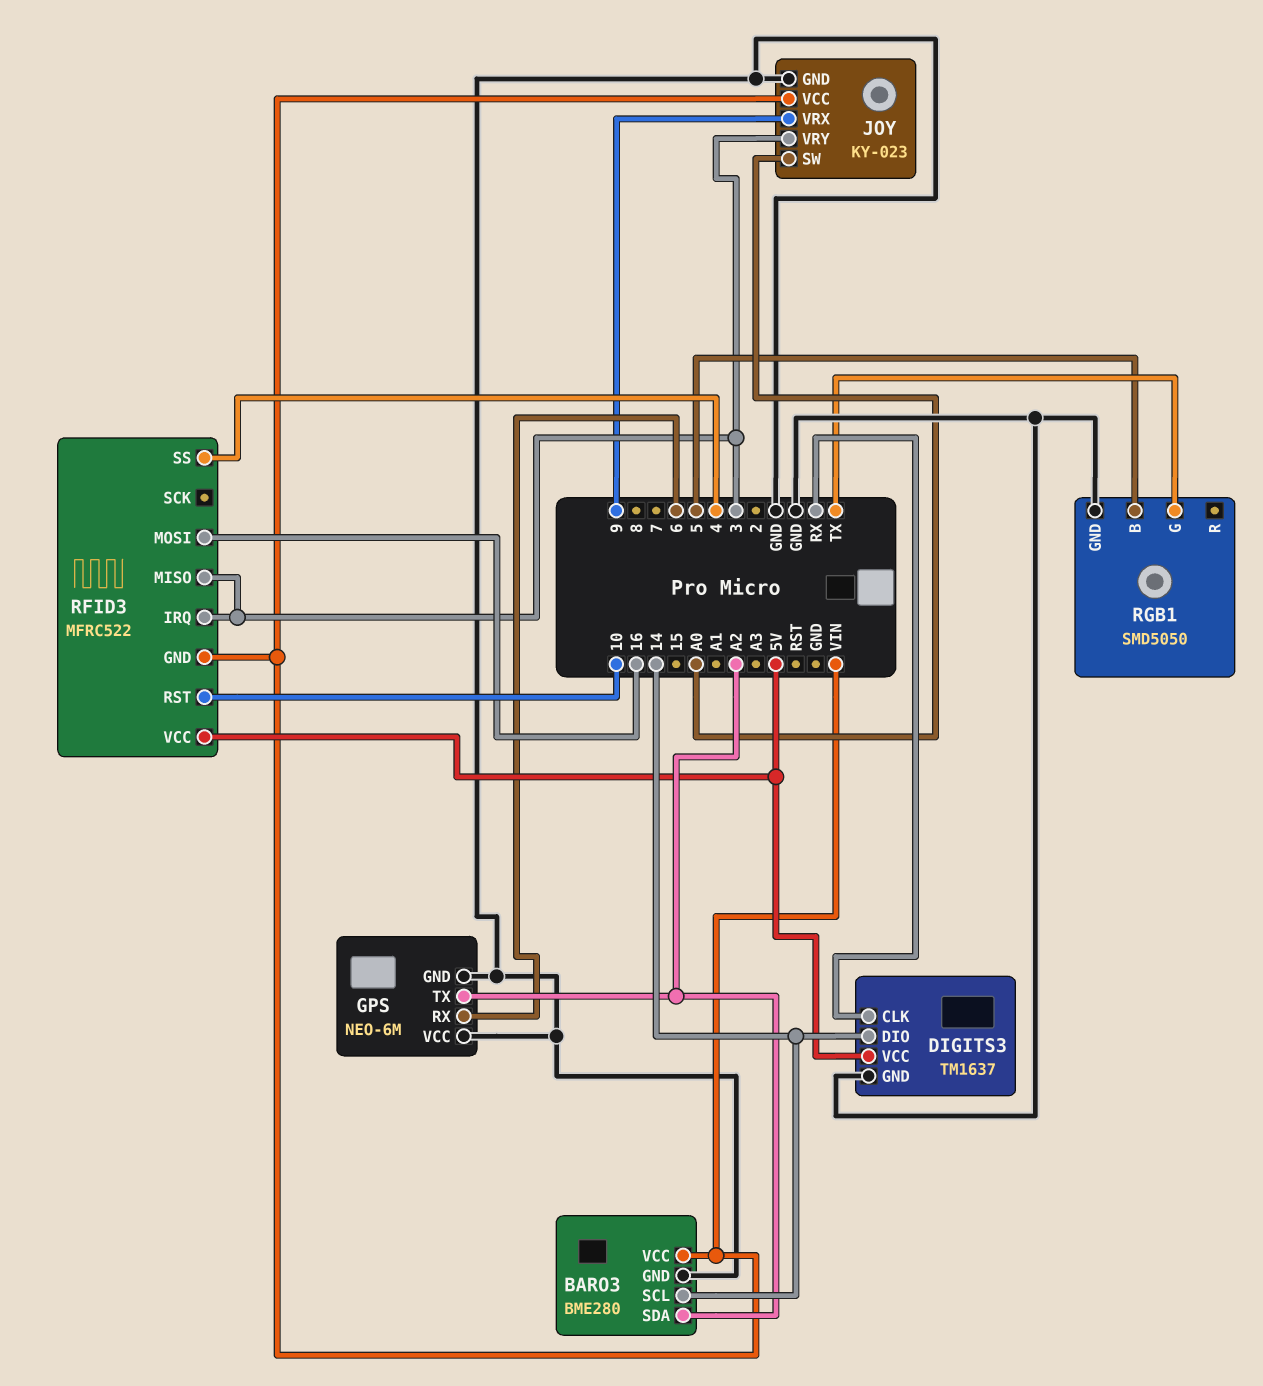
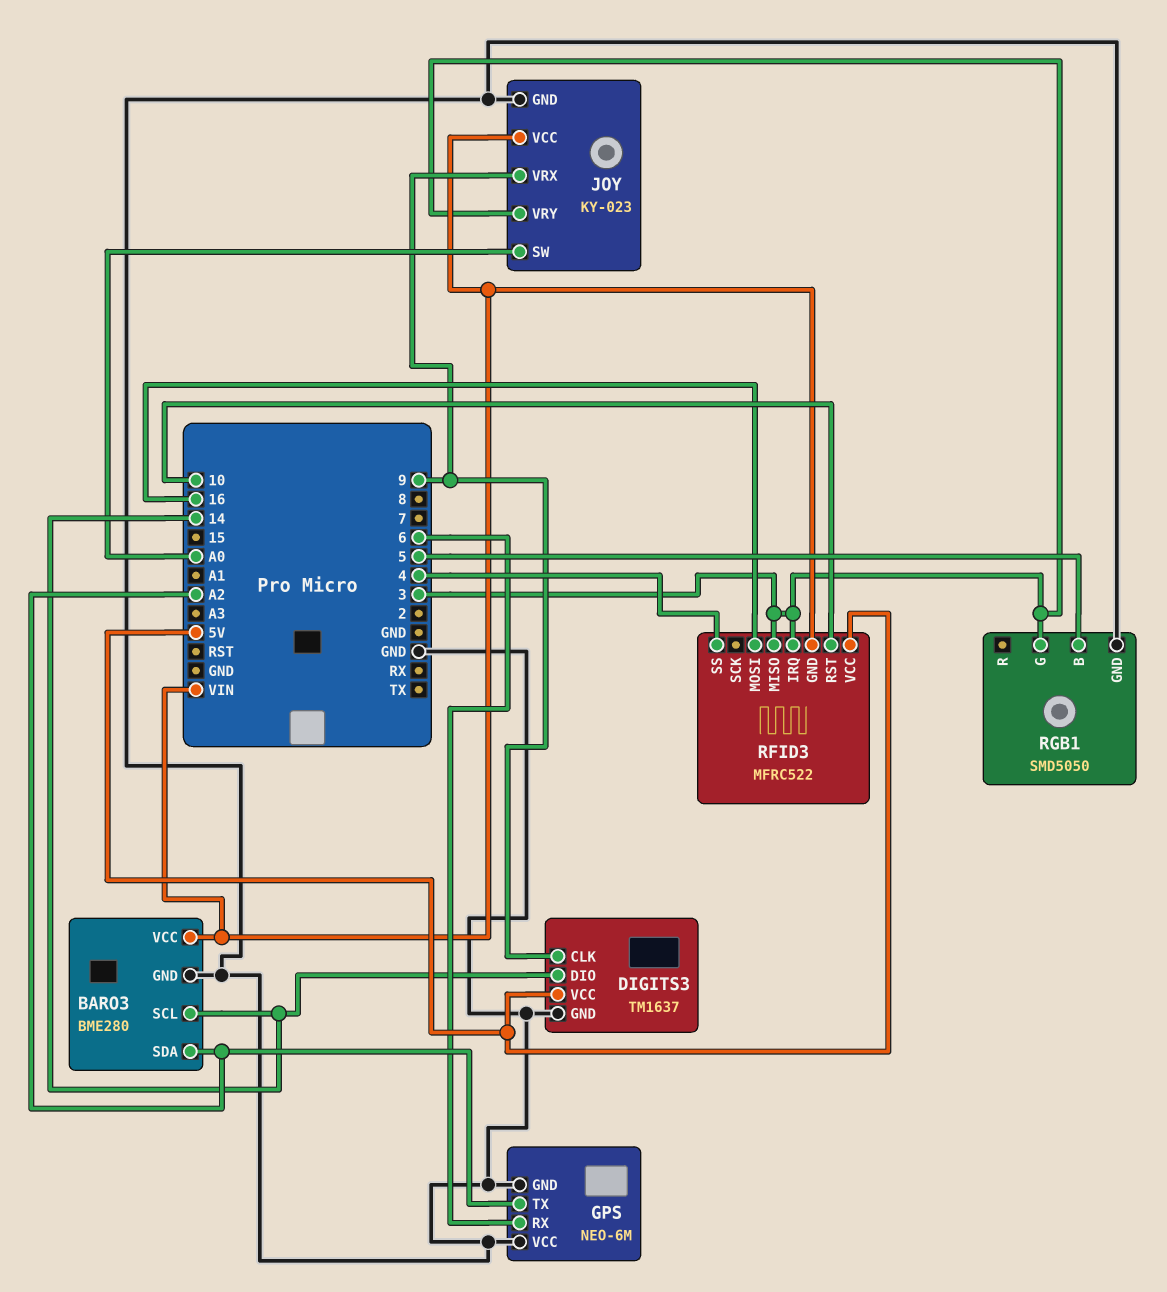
DIGITS3 pin CLK: RX -> 9
RGB1 pin G: TX -> 3

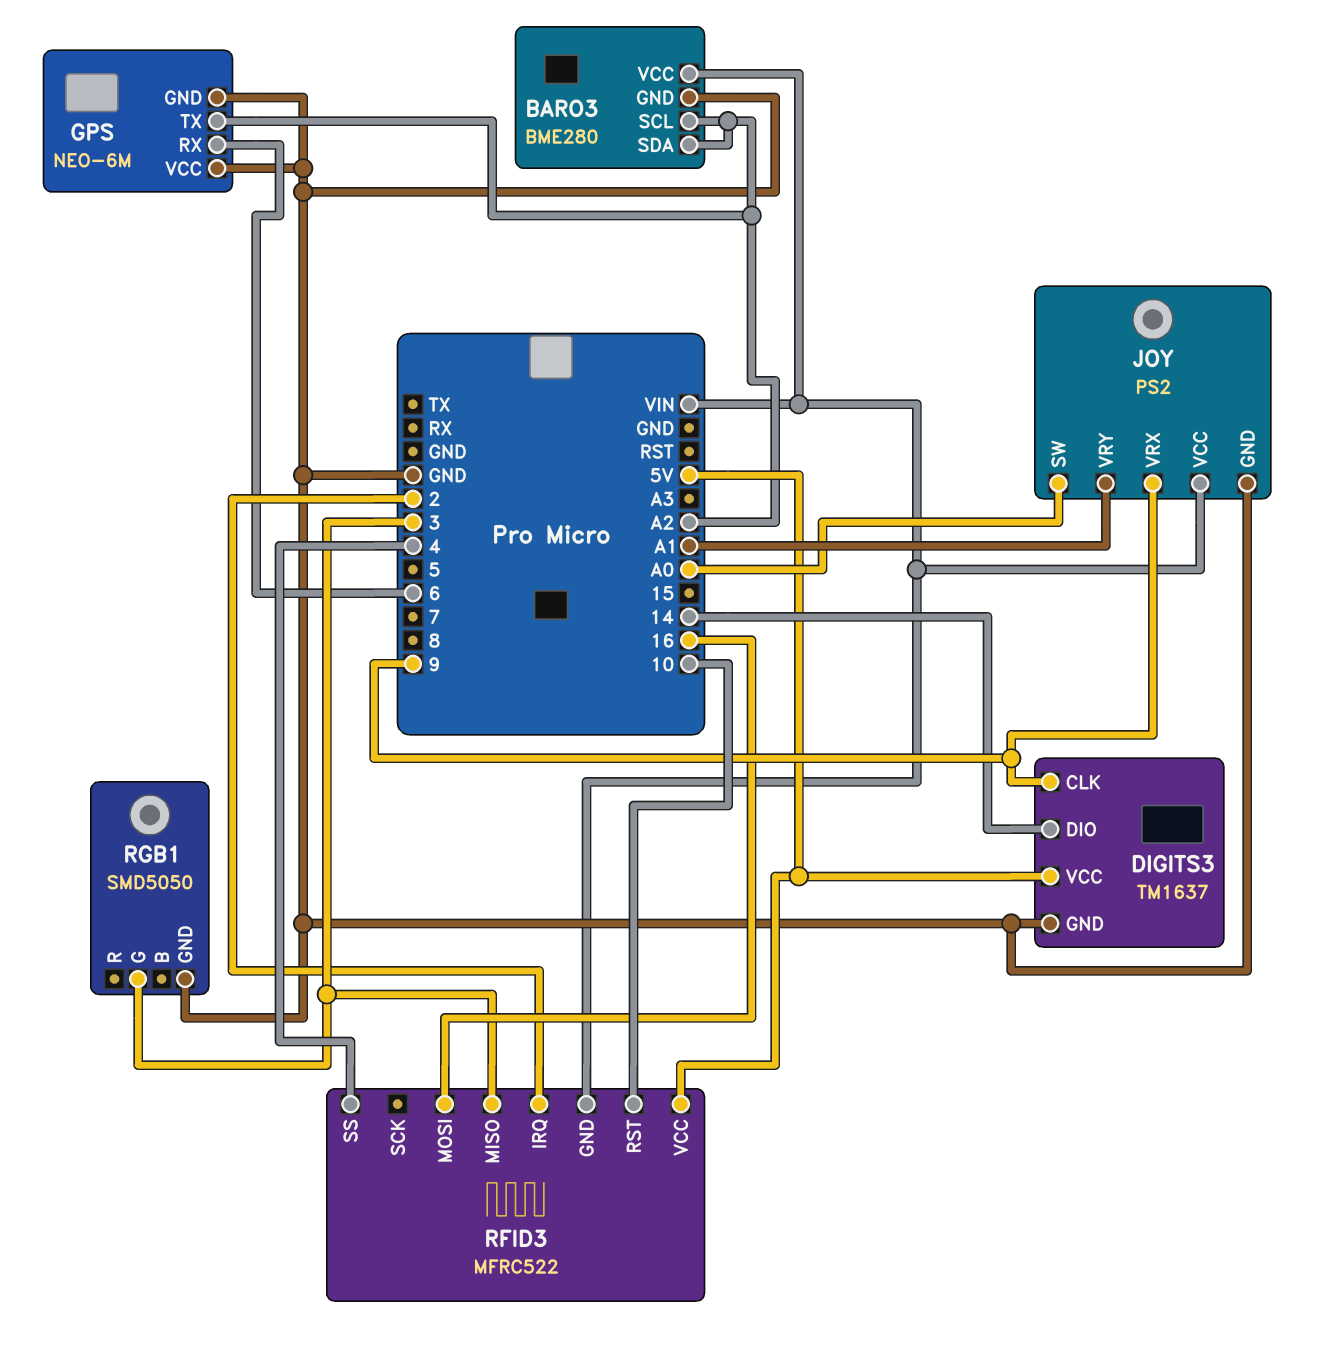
BARO3 pin SCL: 14 -> A2
JOY: KY-023 -> PS2
JOY pin VRY: 3 -> A1
RFID3 pin IRQ: 3 -> 2
RGB1 pin B: 5 -> none

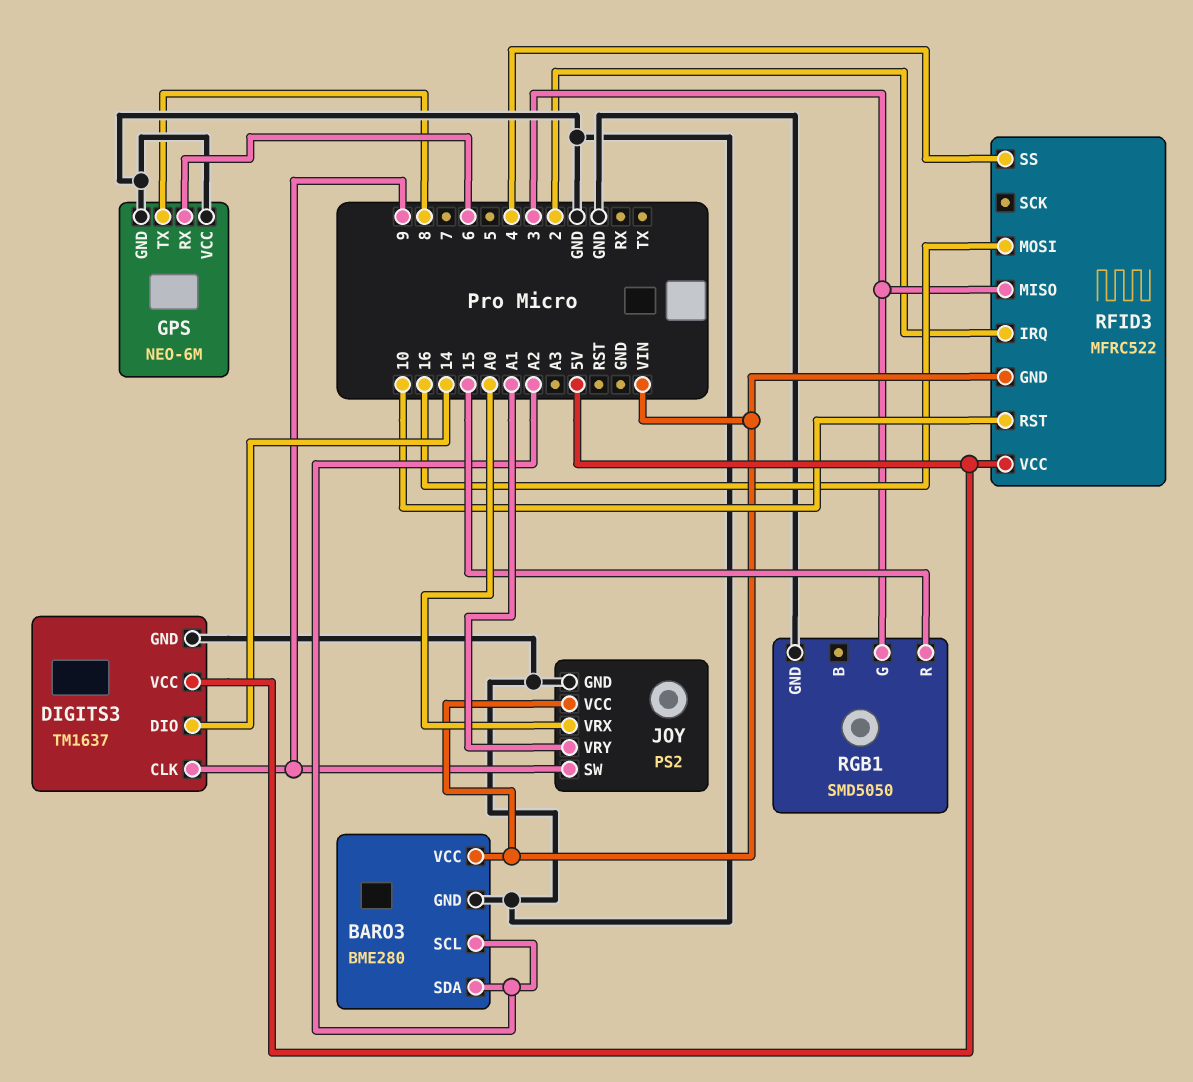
GPS pin TX: A2 -> 8
JOY pin SW: A0 -> 9
JOY pin VRX: 9 -> A0
RGB1 pin R: none -> 15

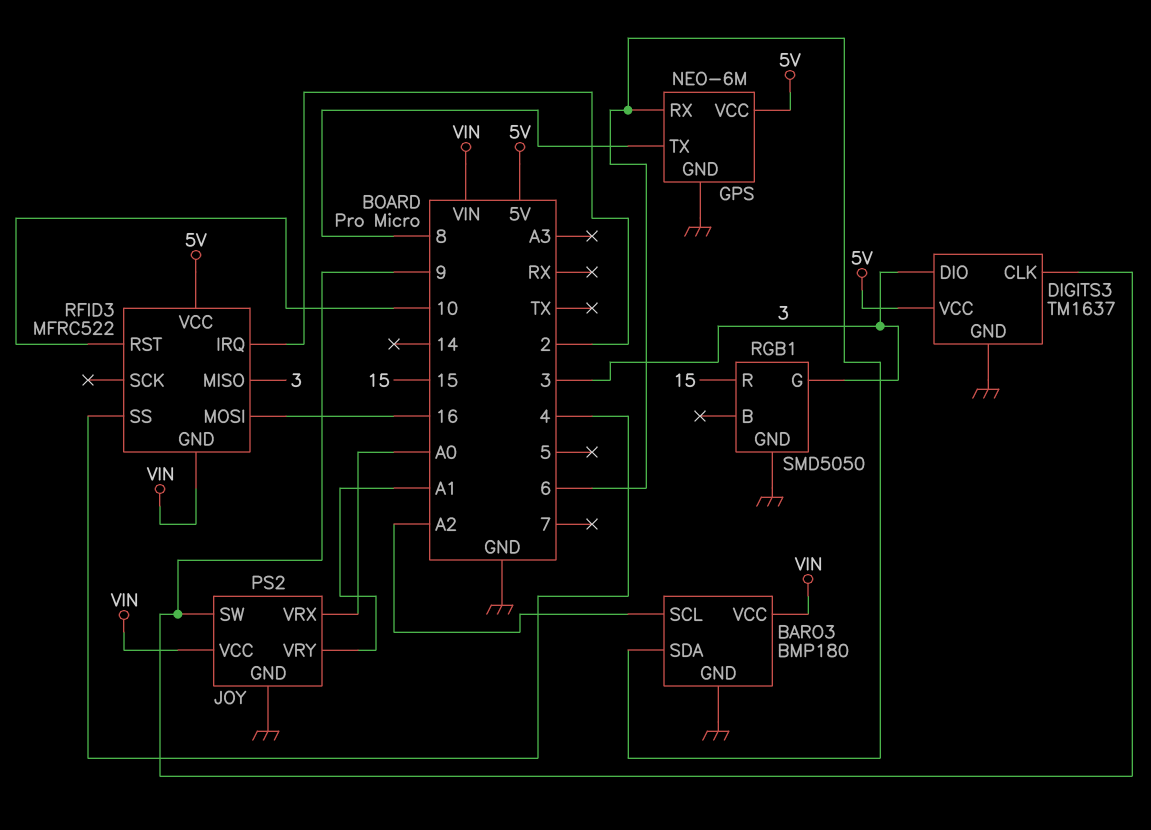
BARO3: BME280 -> BMP180
BARO3 pin SDA: A2 -> 6
DIGITS3 pin DIO: 14 -> 3
GPS pin VCC: GND -> 5V

